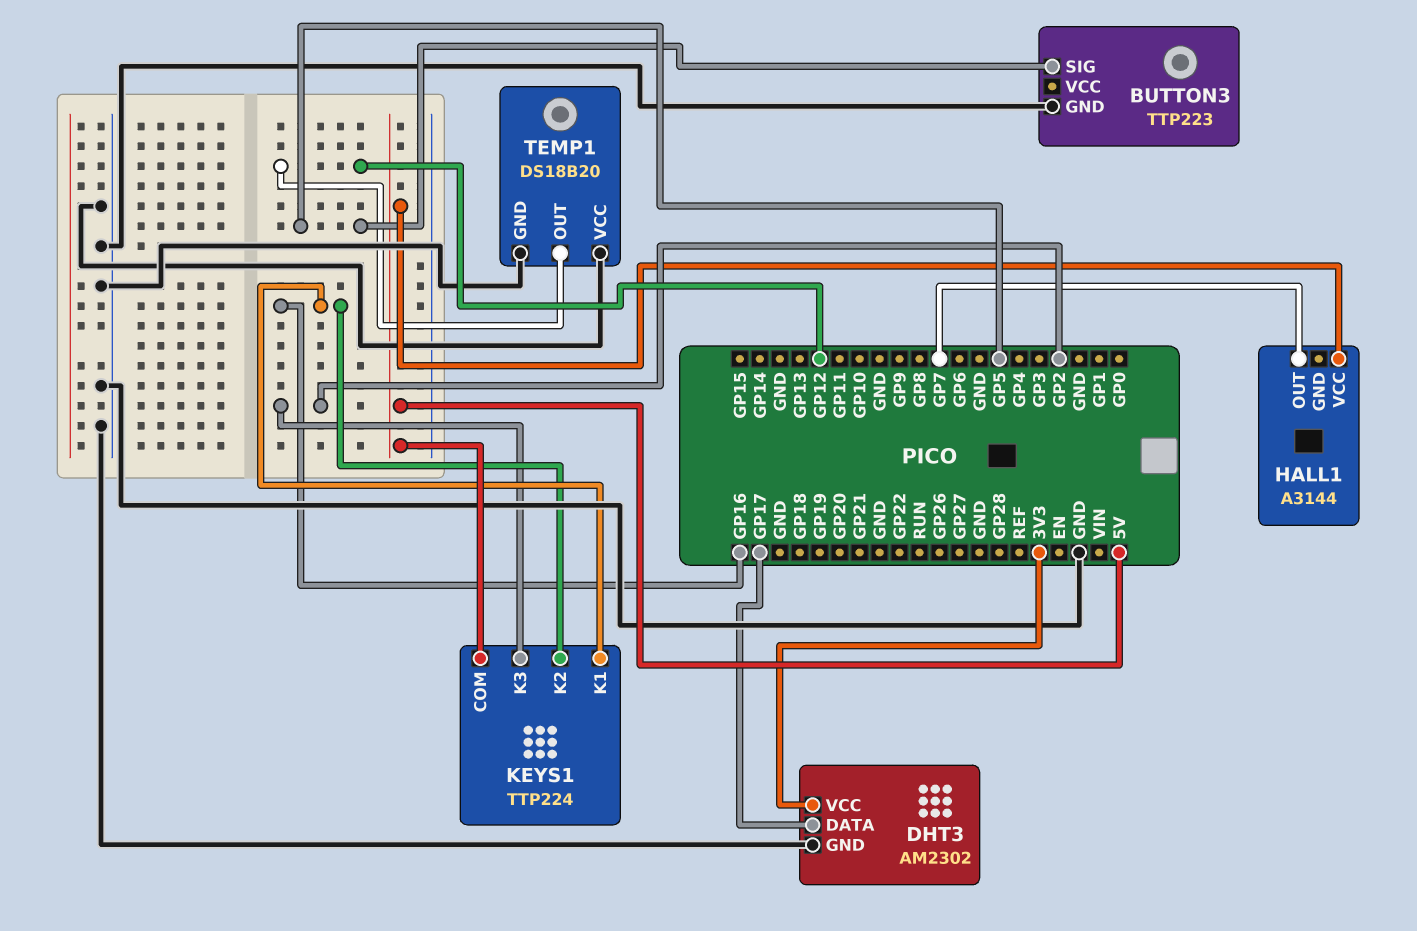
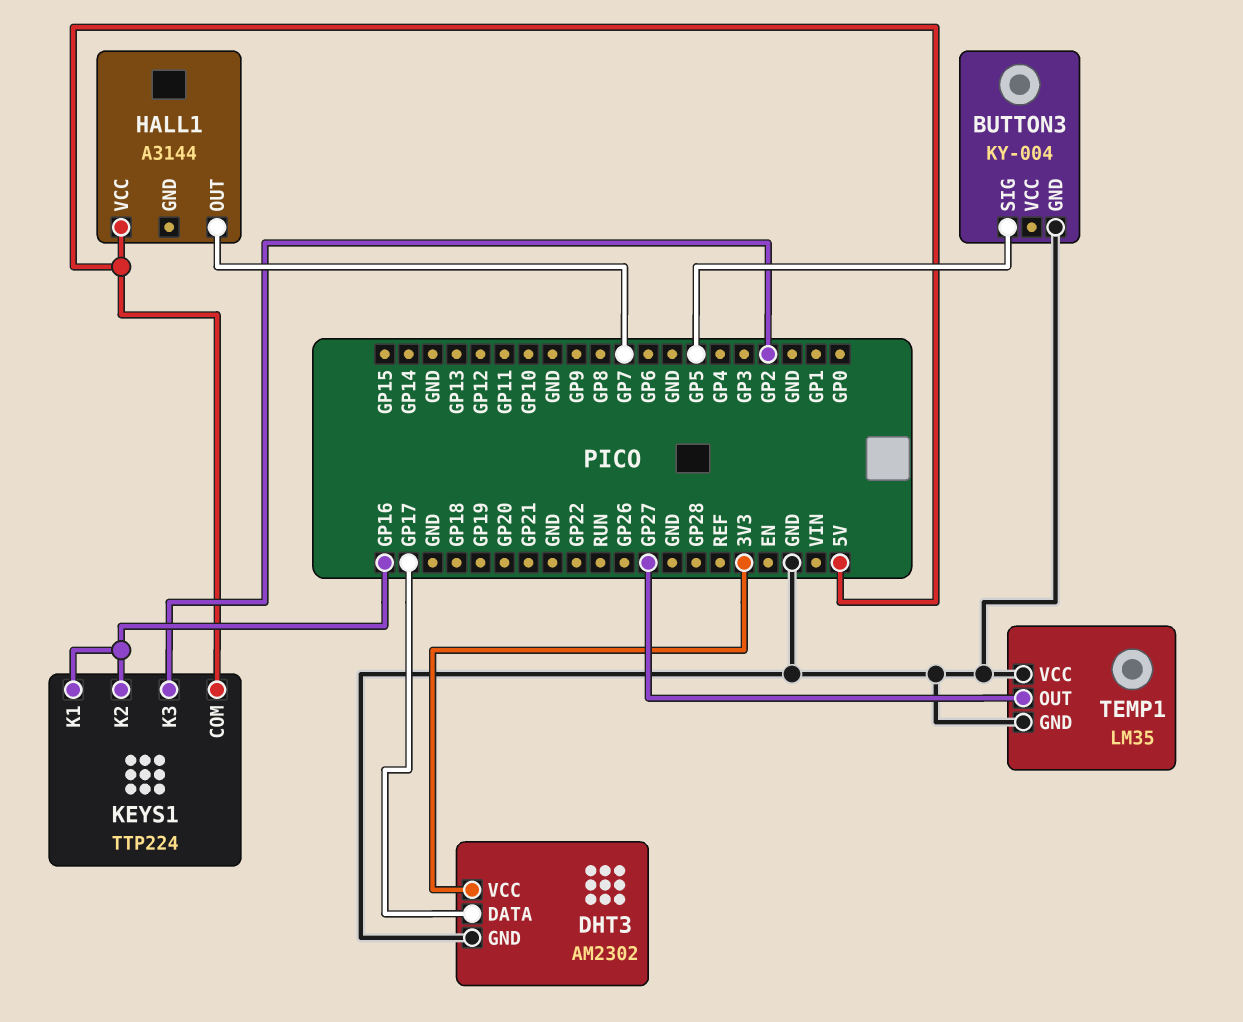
BUTTON3: TTP223 -> KY-004
TEMP1: DS18B20 -> LM35
TEMP1 pin OUT: GP12 -> GP27

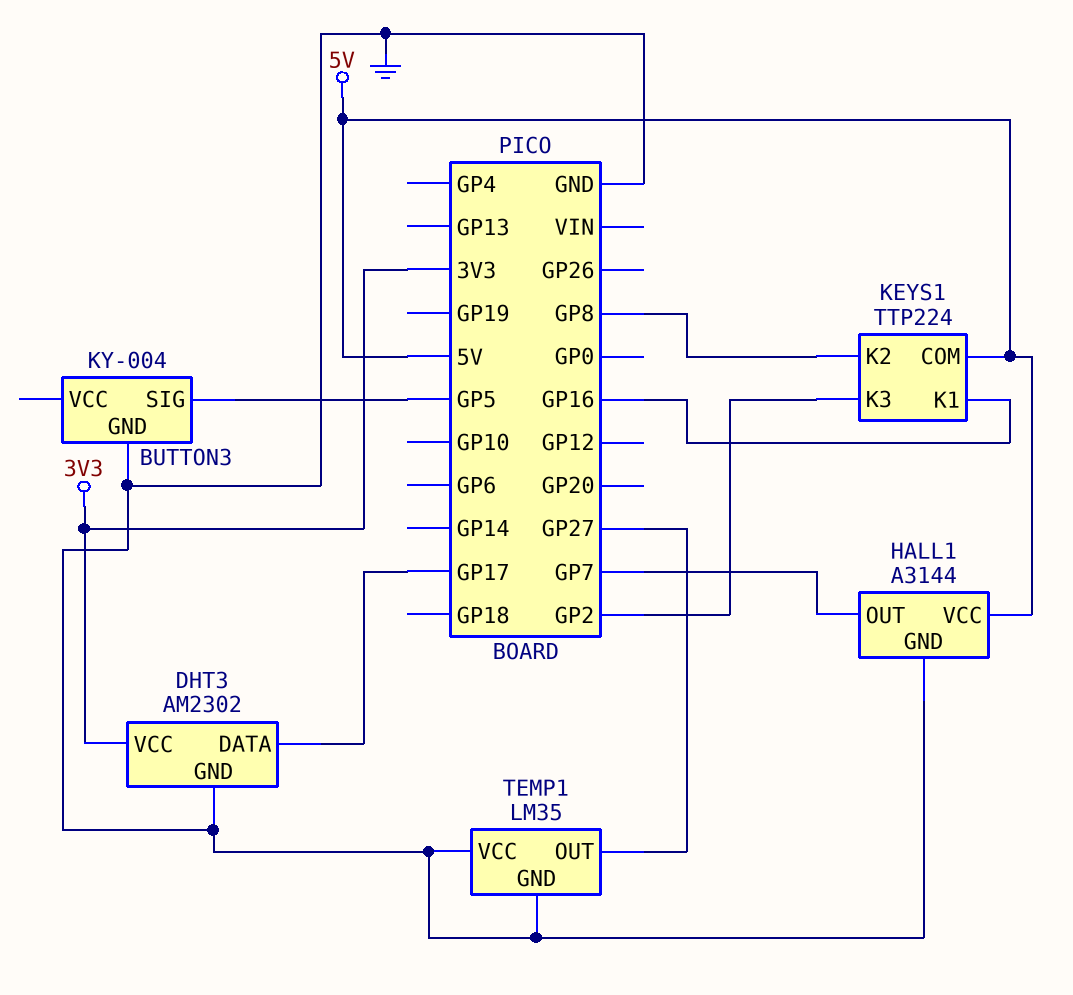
HALL1 pin GND: none -> GND
KEYS1 pin K2: GP16 -> GP8

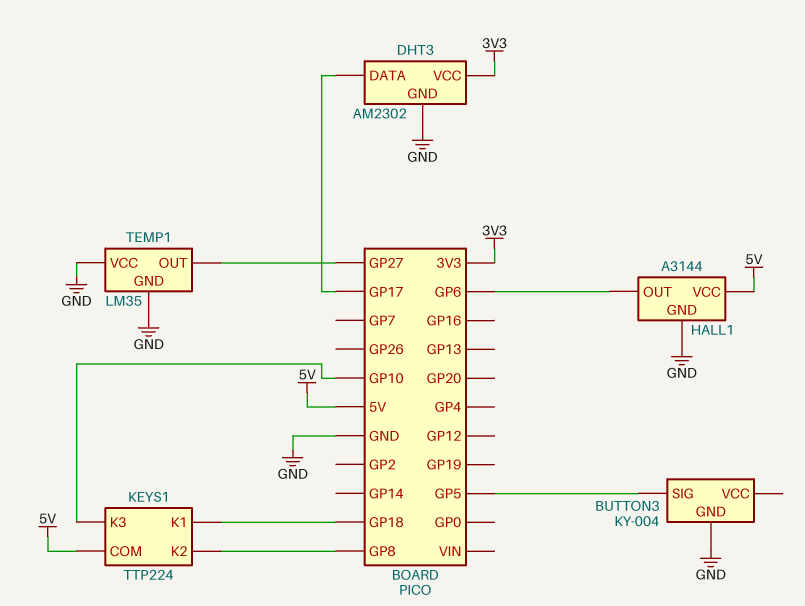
HALL1 pin OUT: GP7 -> GP6
KEYS1 pin K1: GP16 -> GP18
KEYS1 pin K3: GP2 -> GP10

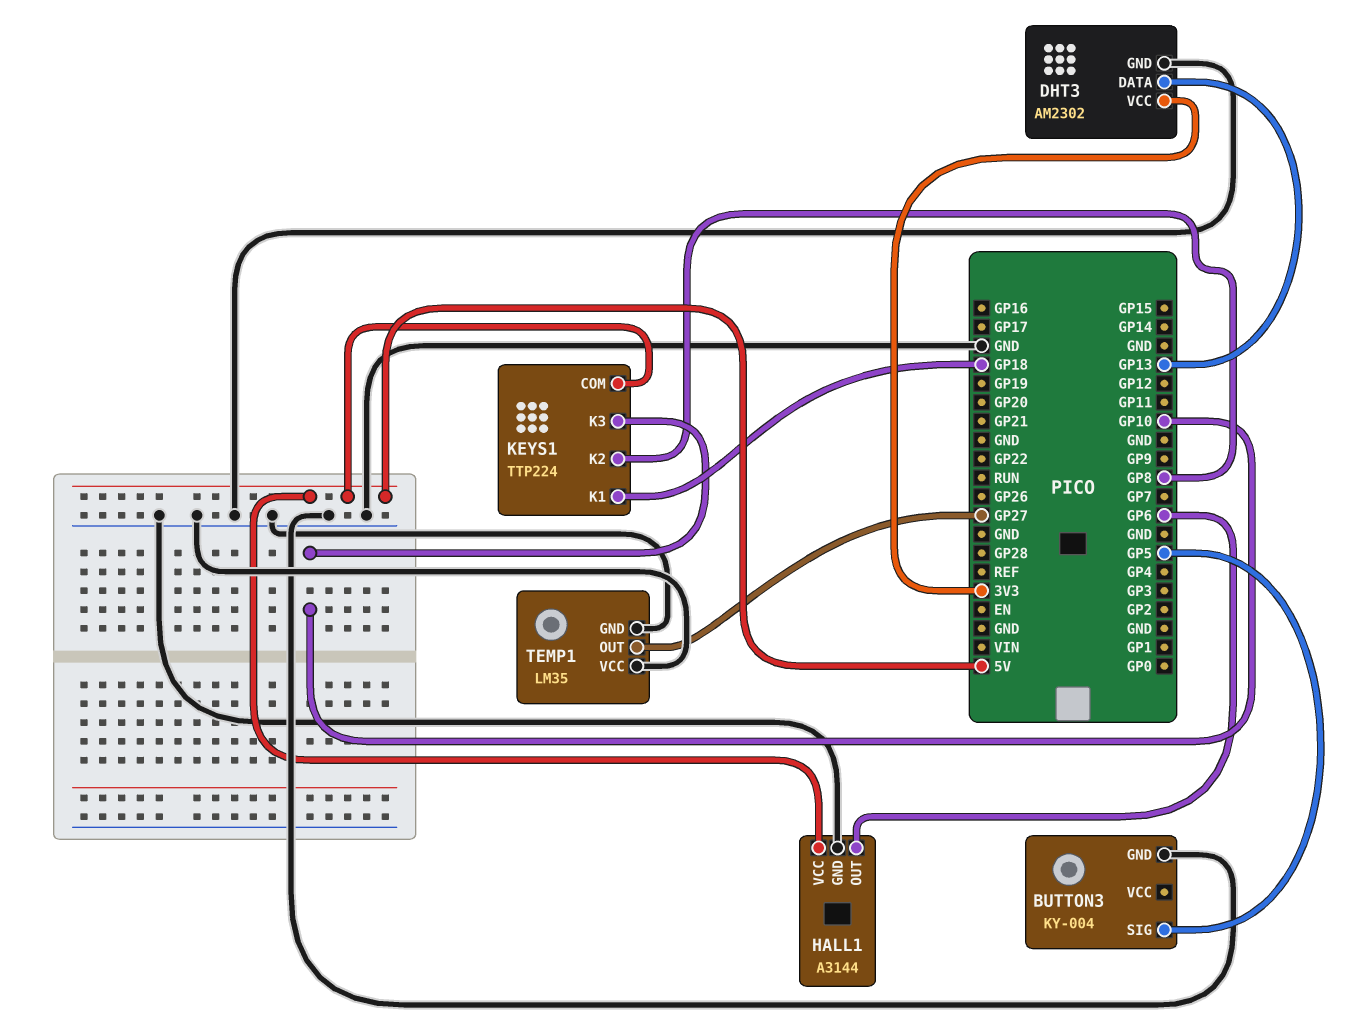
DHT3 pin DATA: GP17 -> GP13

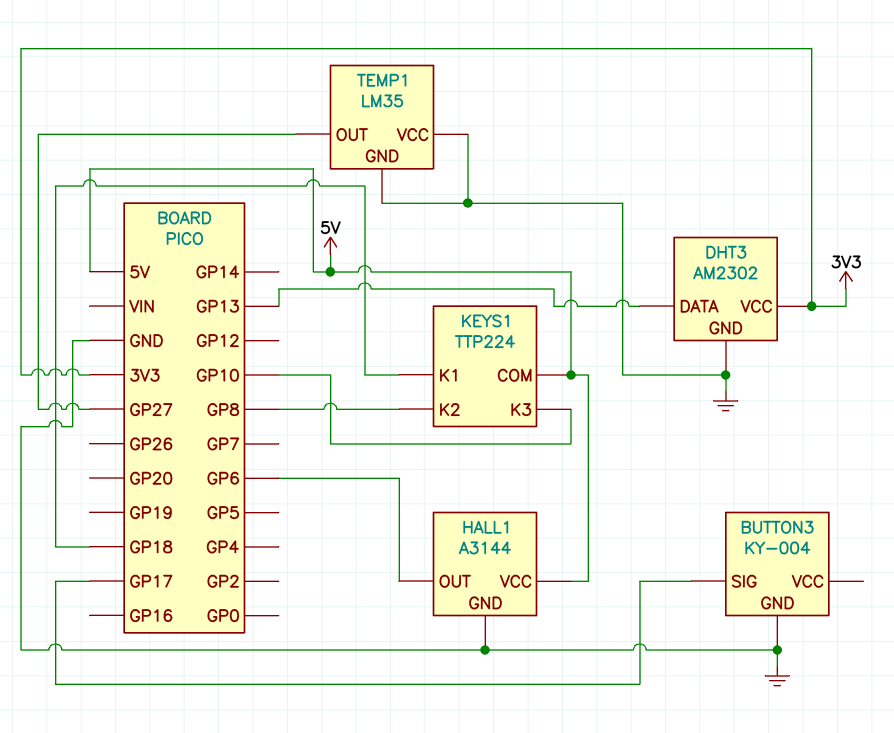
BUTTON3 pin SIG: GP5 -> GP17

